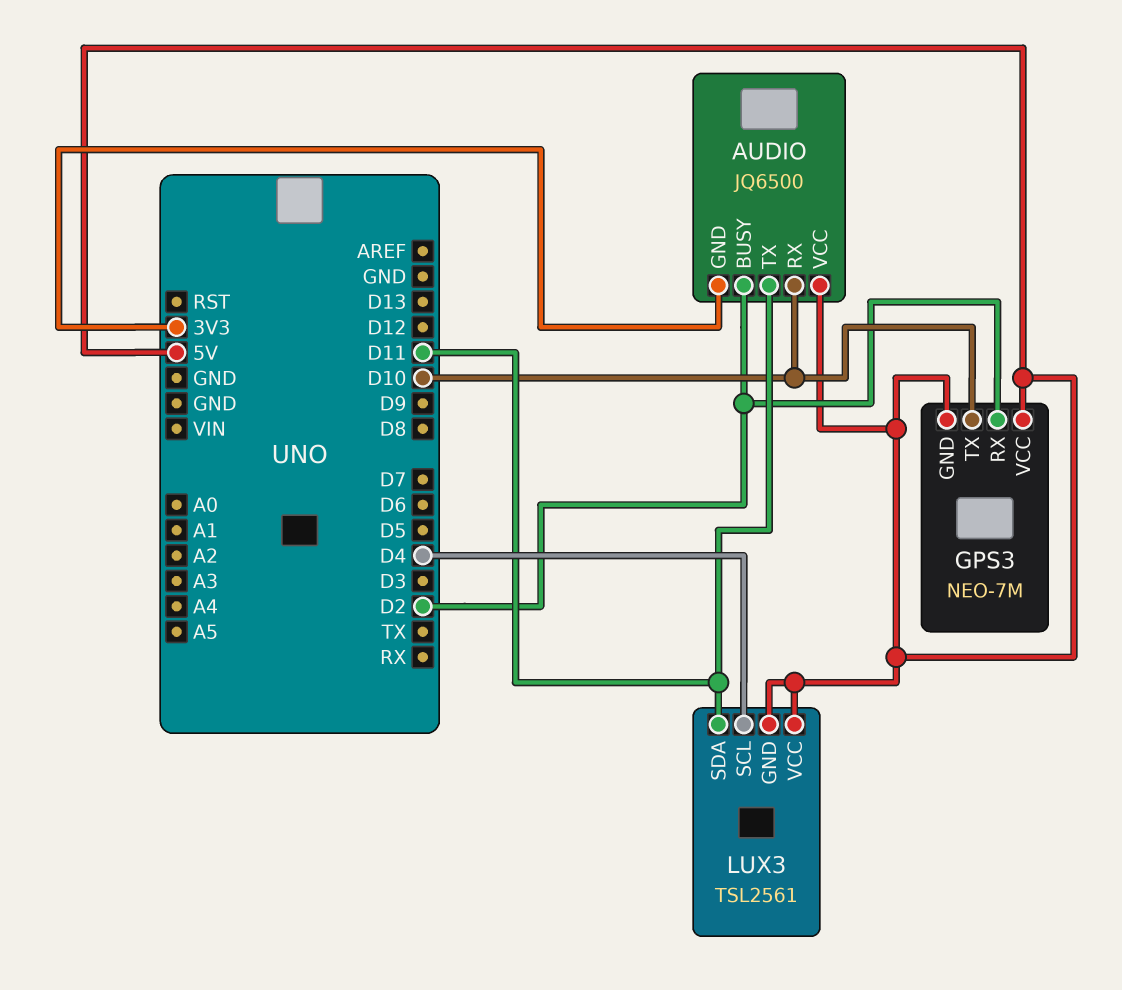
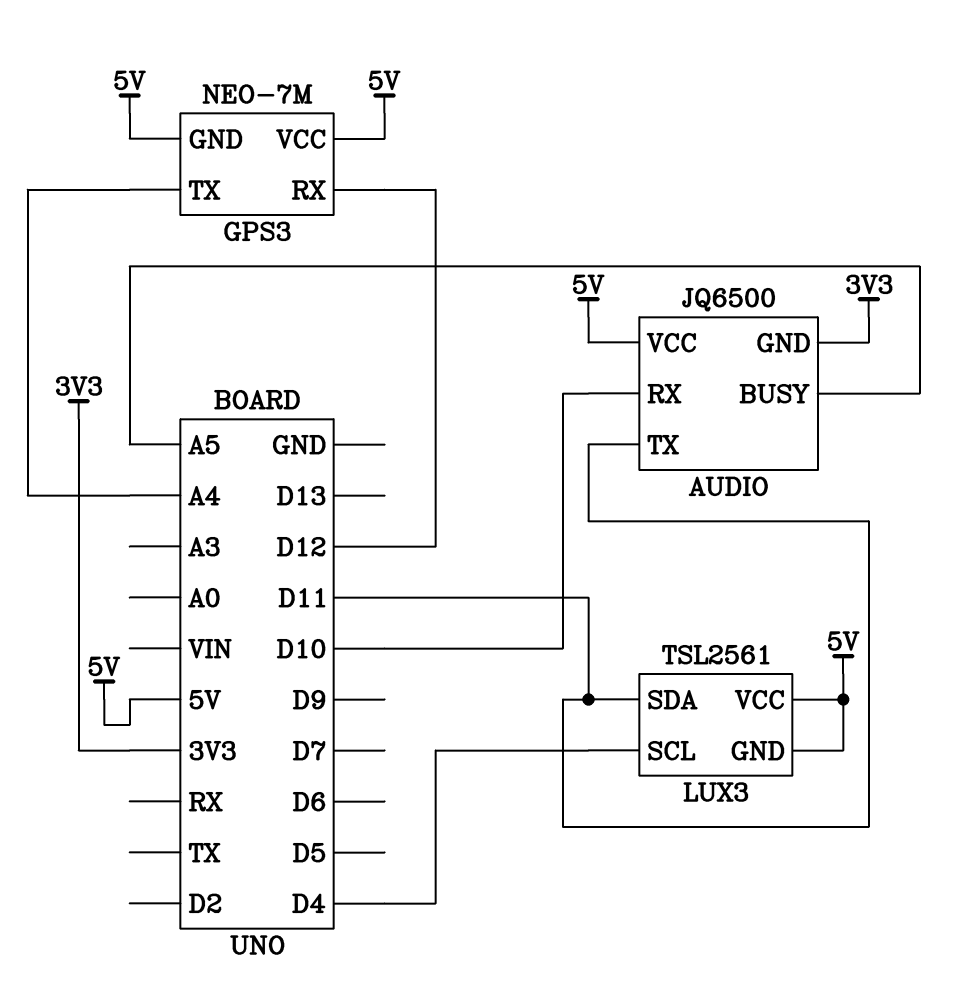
AUDIO pin BUSY: D2 -> A5
GPS3 pin RX: D2 -> D12
GPS3 pin TX: D10 -> A4

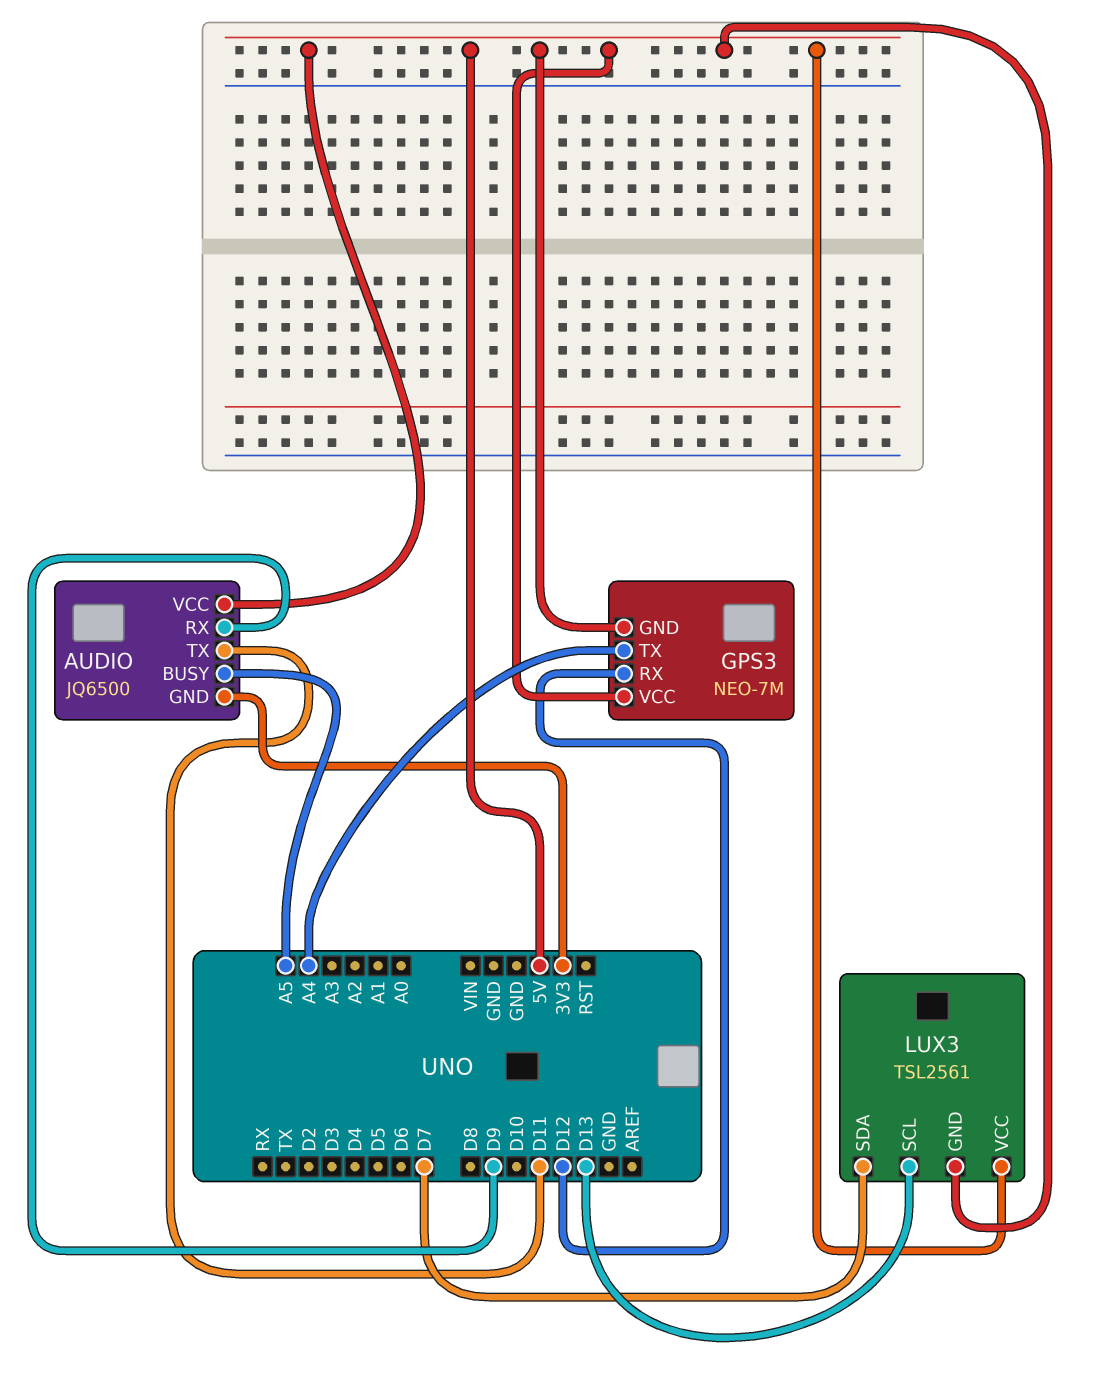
AUDIO pin RX: D10 -> D9
LUX3 pin SCL: D4 -> D13
LUX3 pin SDA: D11 -> D7

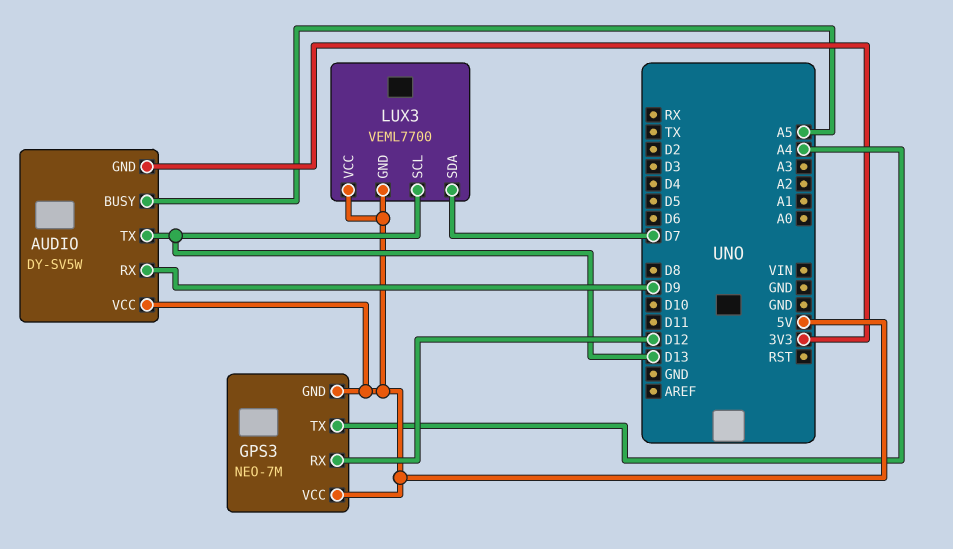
AUDIO: JQ6500 -> DY-SV5W
AUDIO pin TX: D11 -> D13
LUX3: TSL2561 -> VEML7700

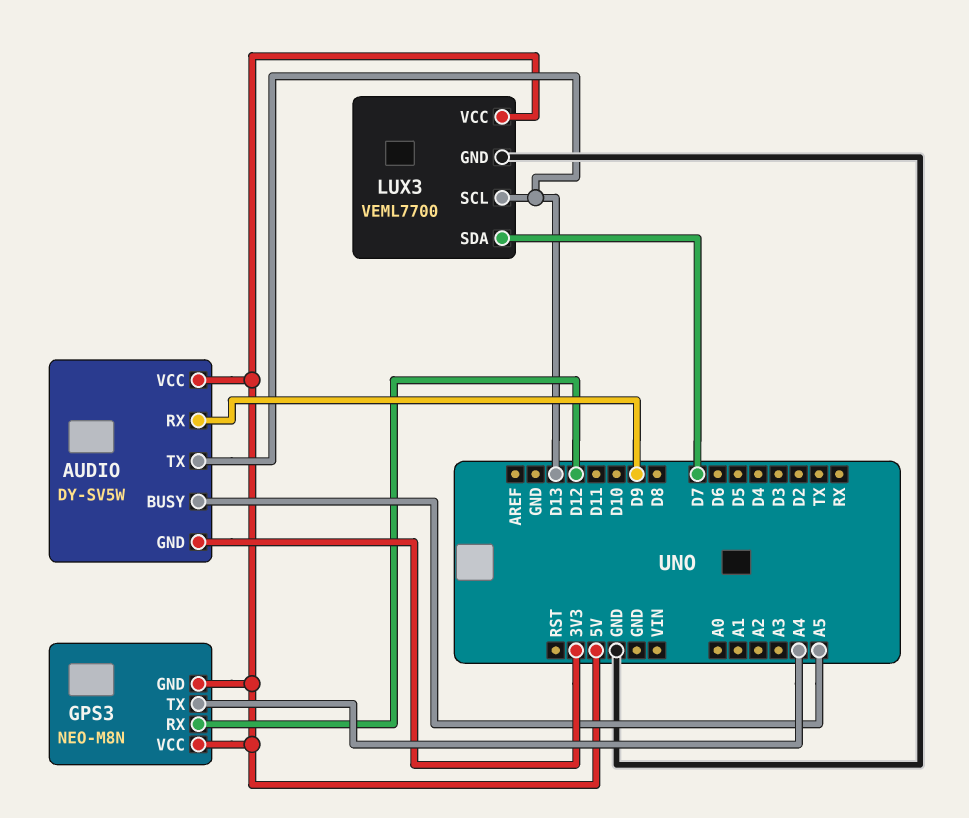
GPS3: NEO-7M -> NEO-M8N
LUX3 pin GND: 5V -> GND

